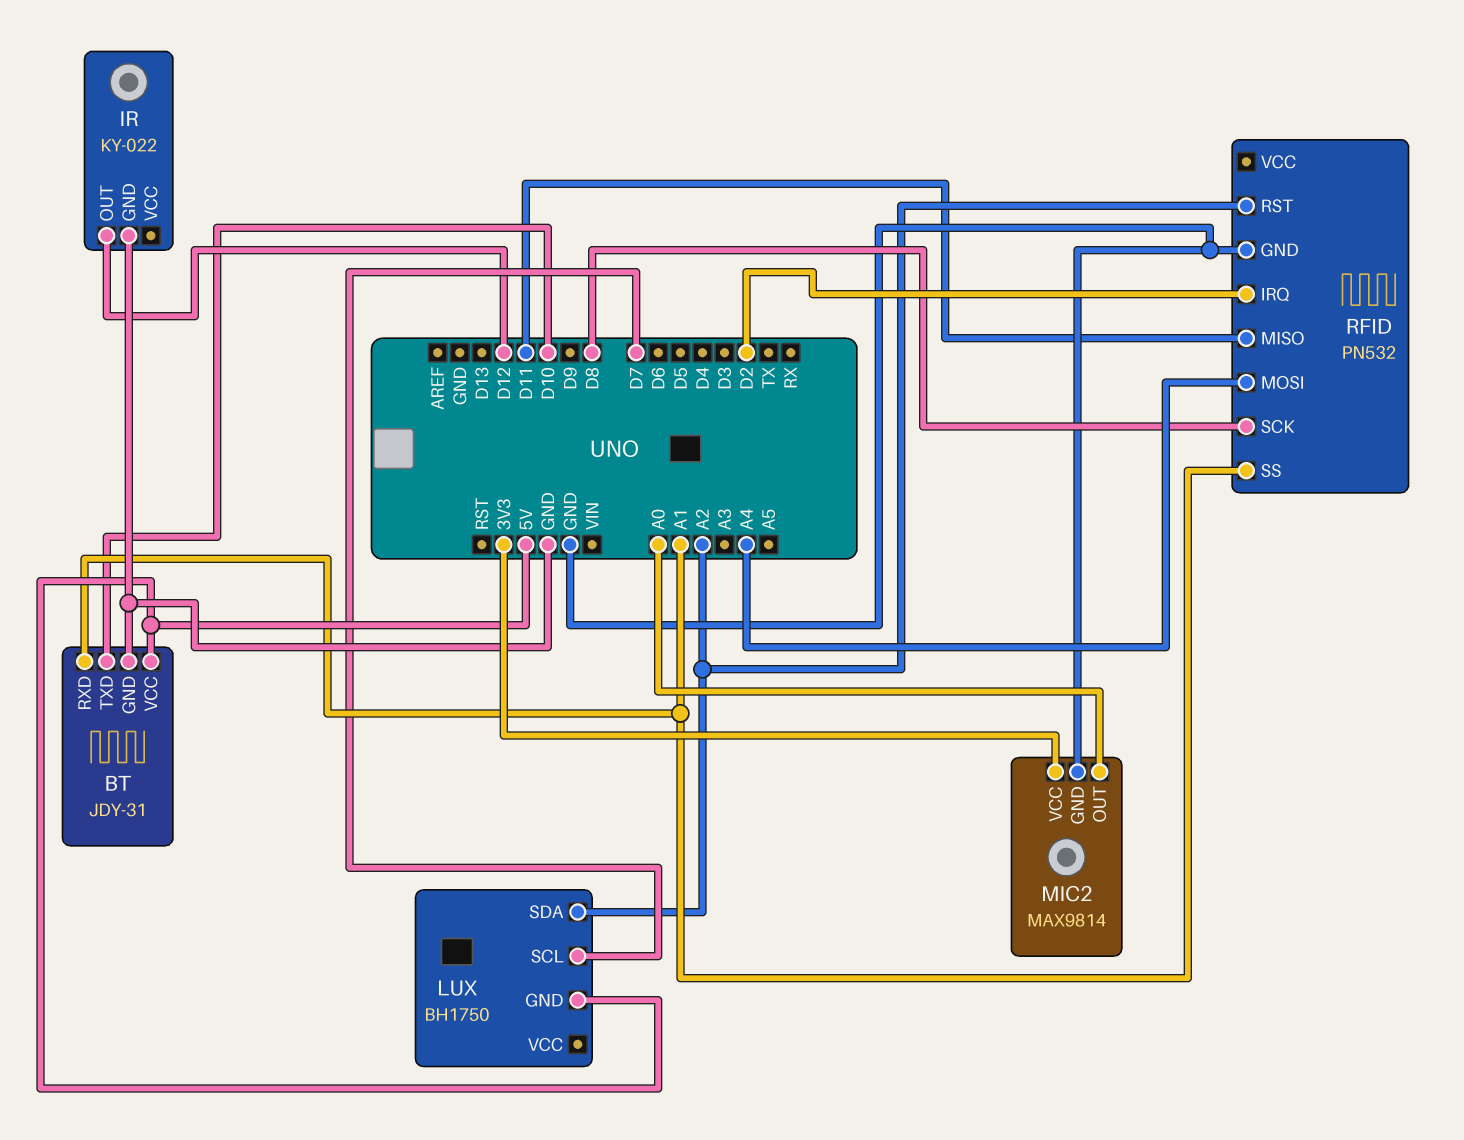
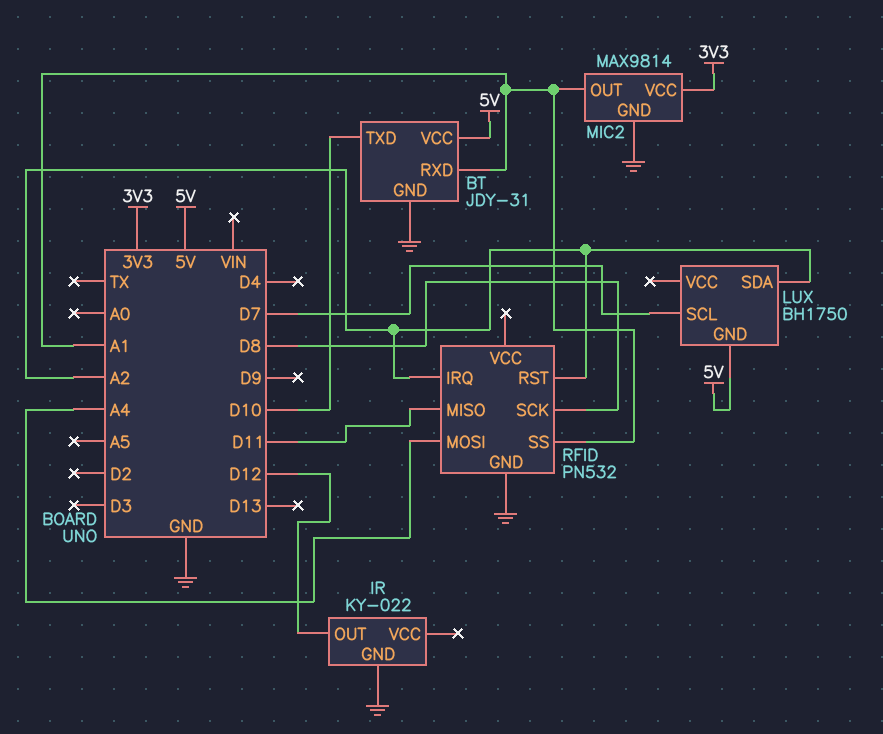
MIC2 pin OUT: A0 -> A1
RFID pin IRQ: D2 -> A2

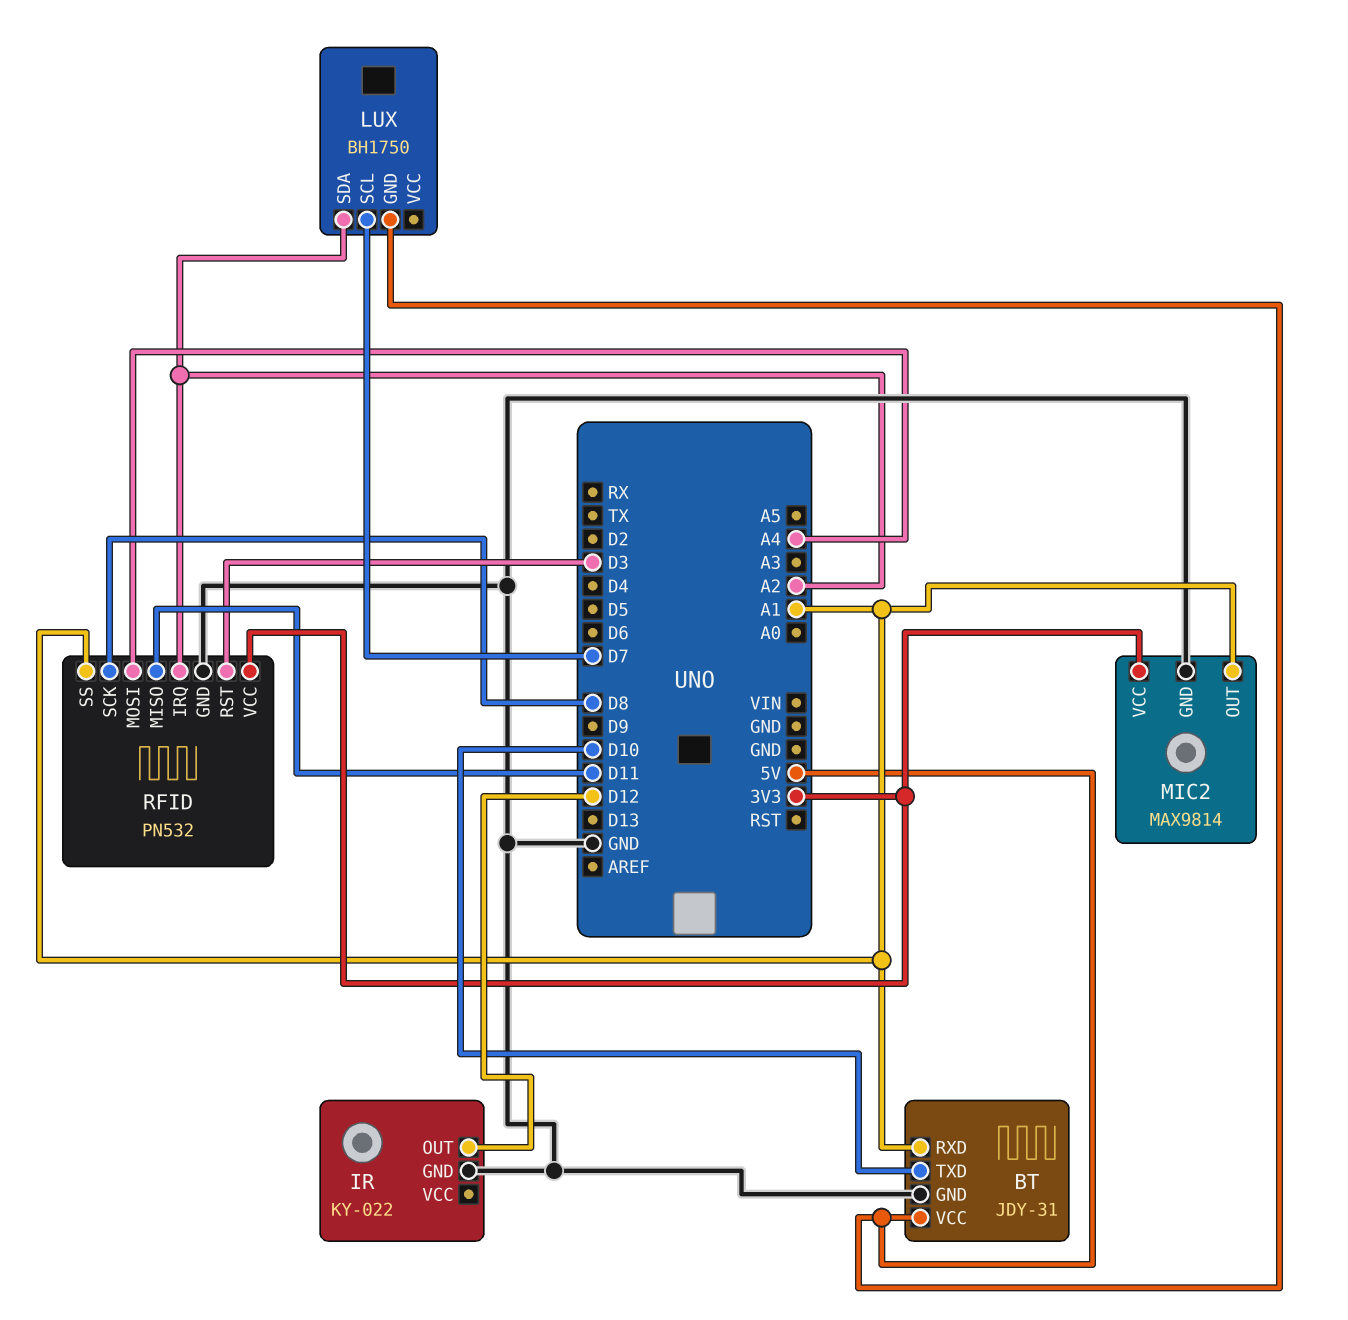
RFID pin RST: A2 -> D3
RFID pin VCC: none -> 3V3

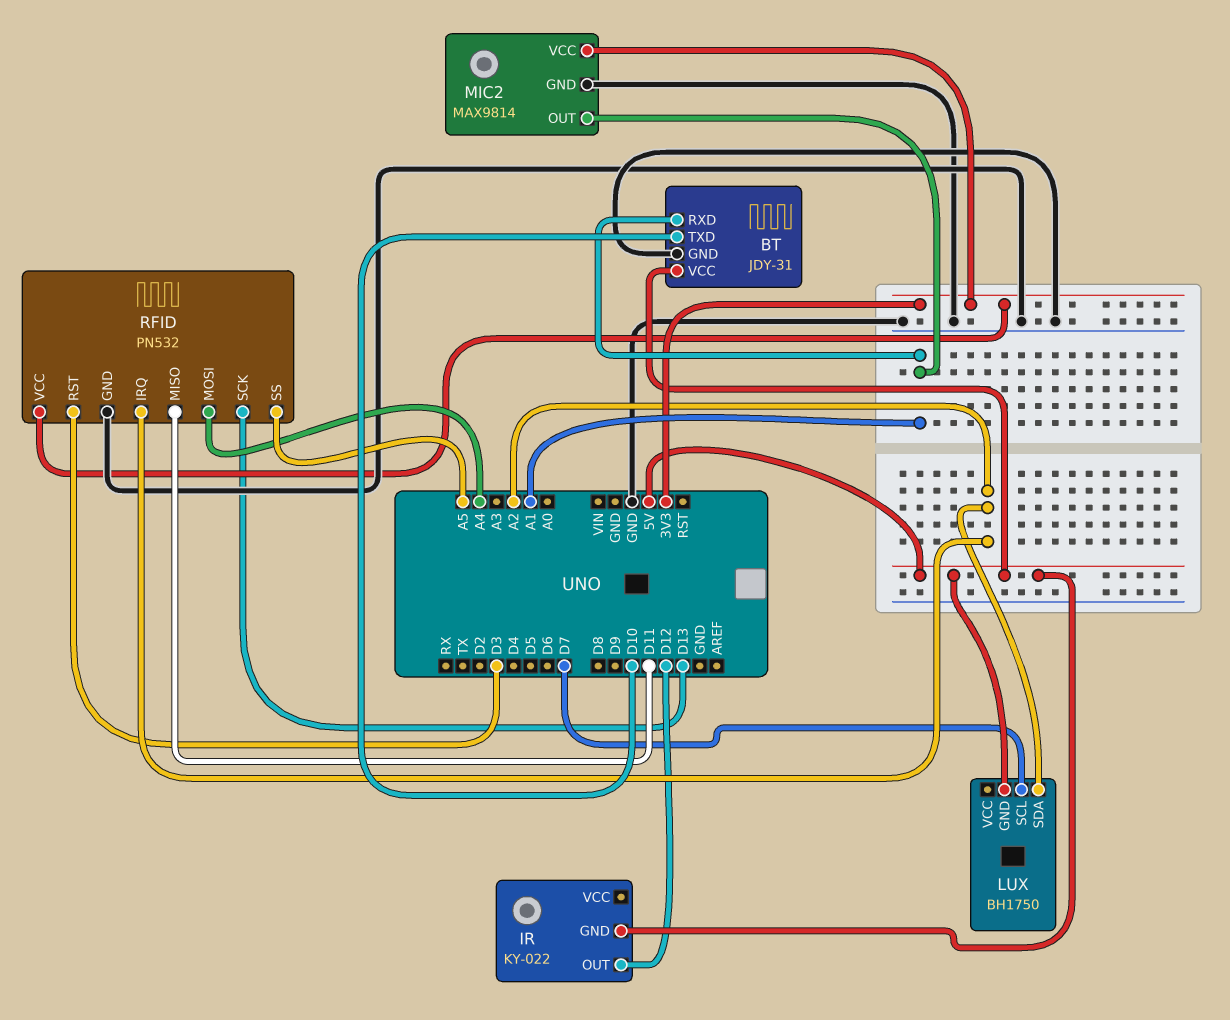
IR pin GND: GND -> 5V
RFID pin SCK: D8 -> D13
RFID pin SS: A1 -> A5

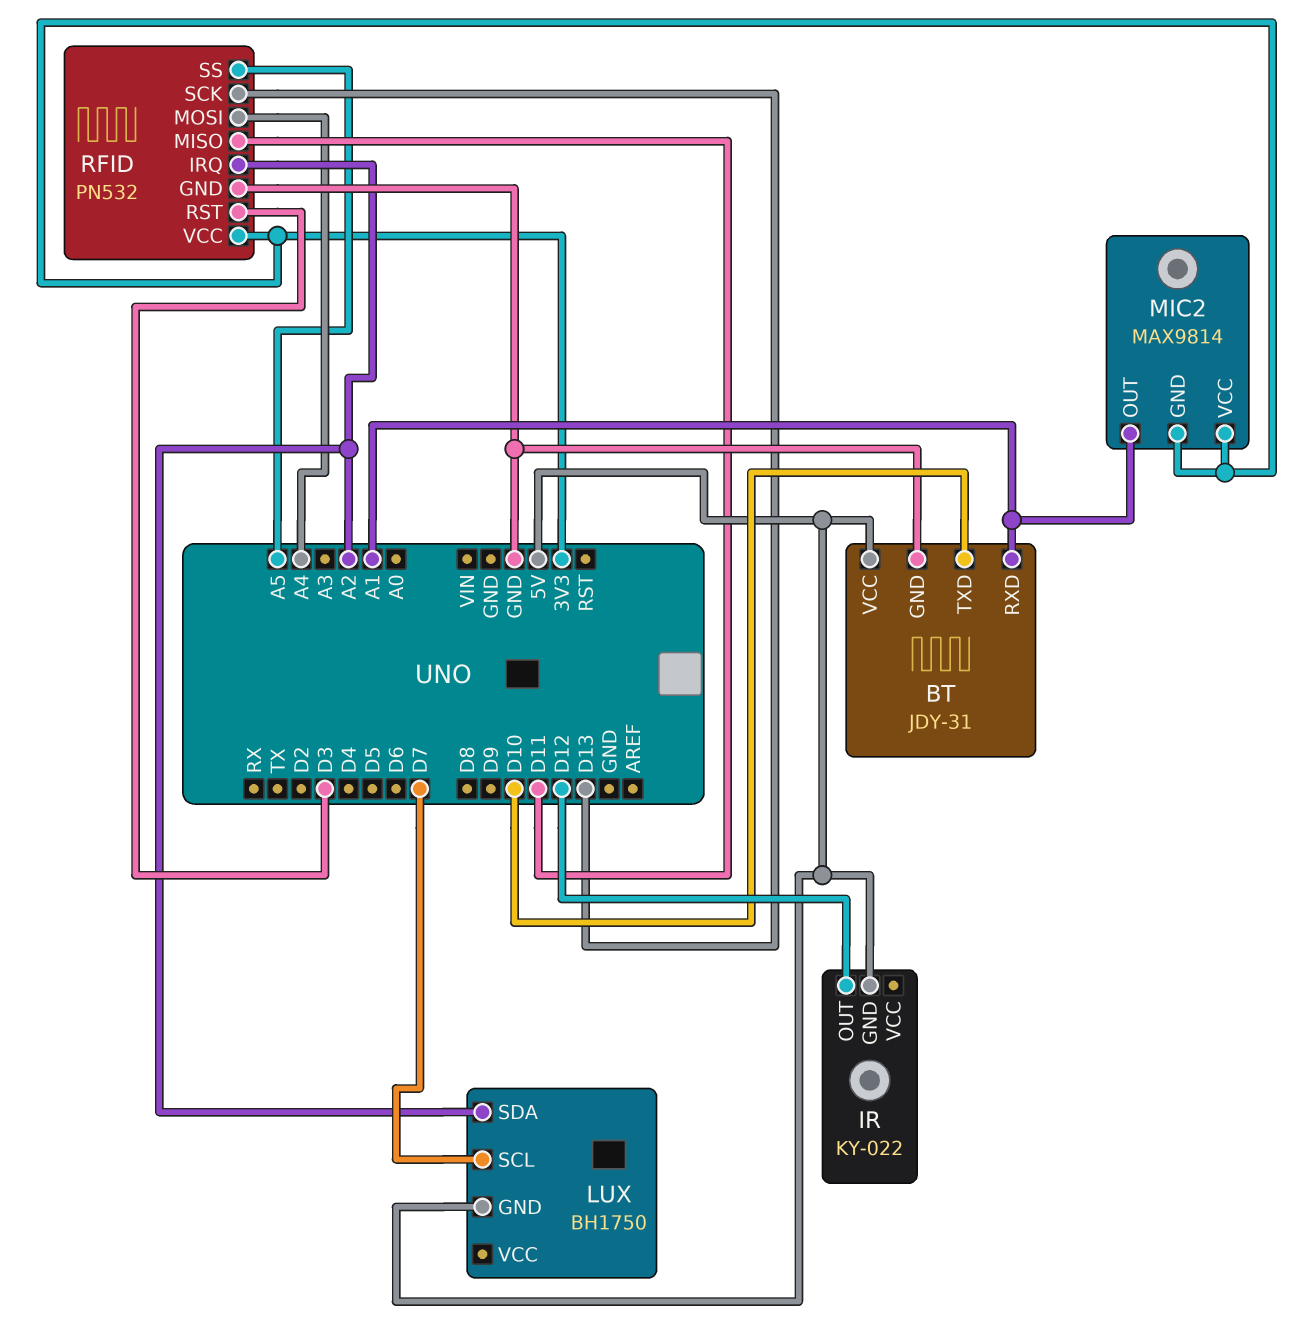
MIC2 pin GND: GND -> 3V3

